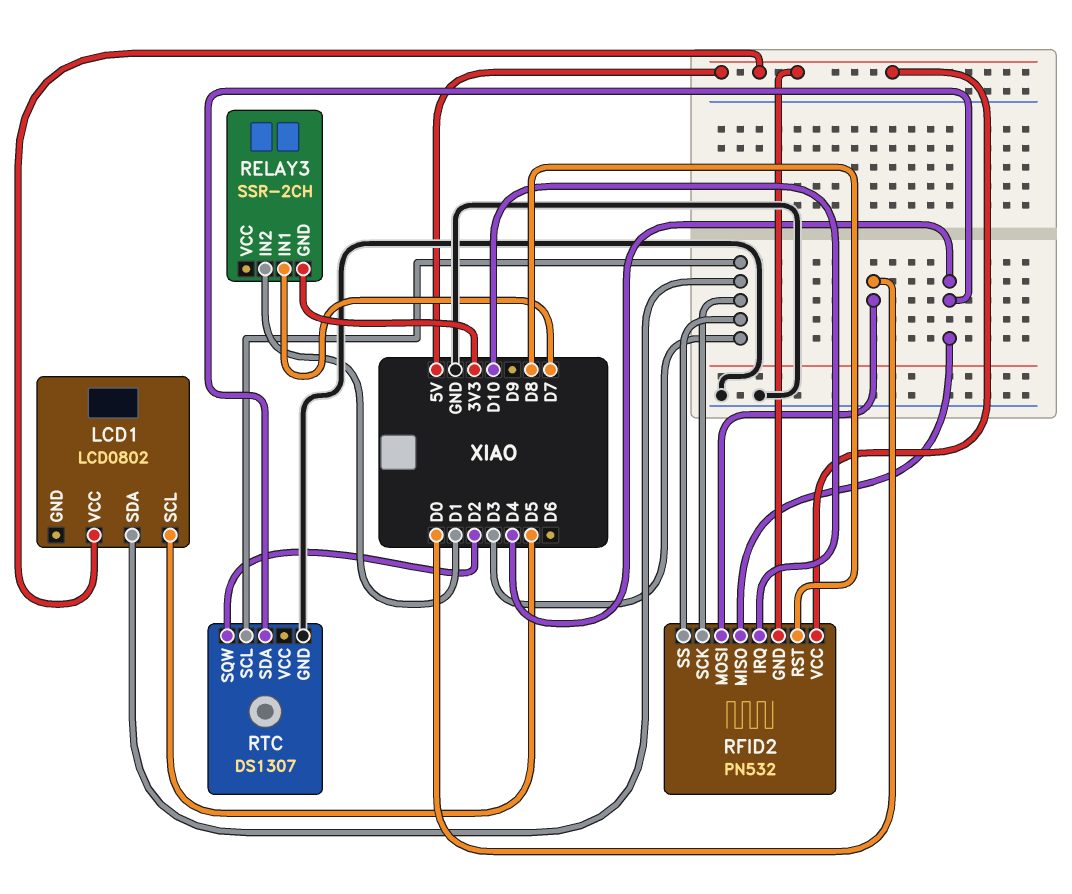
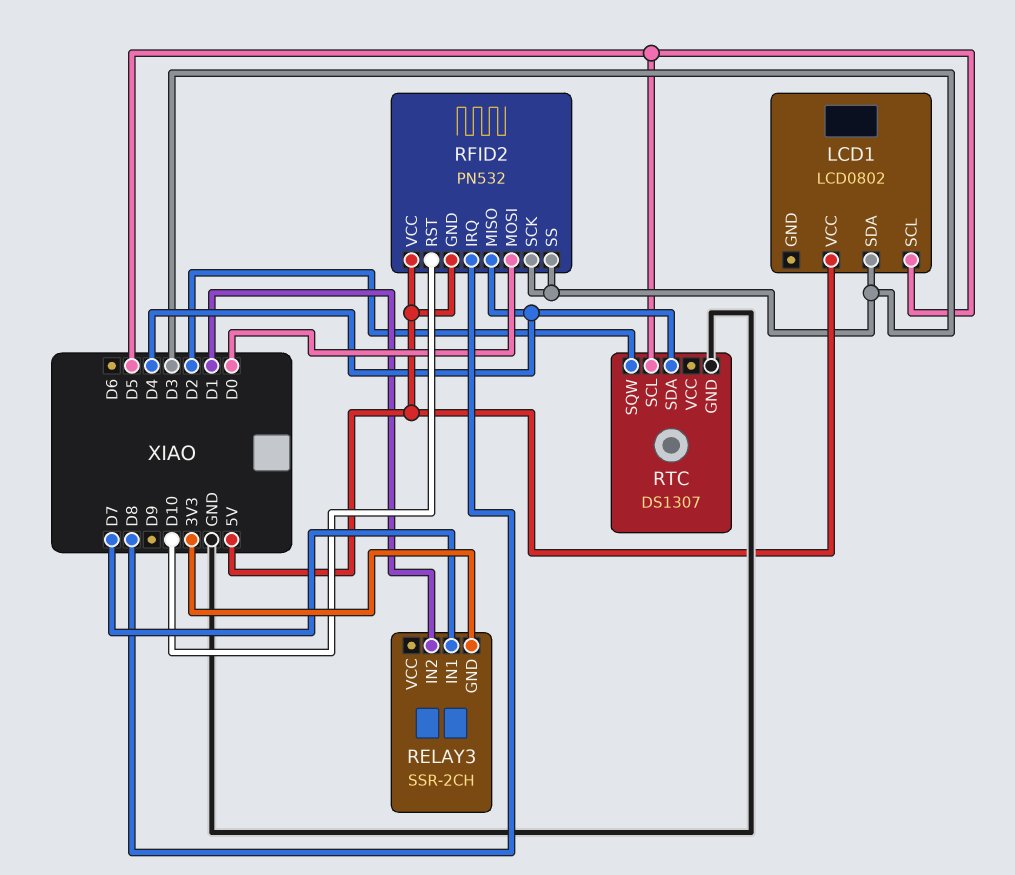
RFID2 pin IRQ: D10 -> D8
RFID2 pin RST: D8 -> D10
RTC pin SCL: D3 -> D5

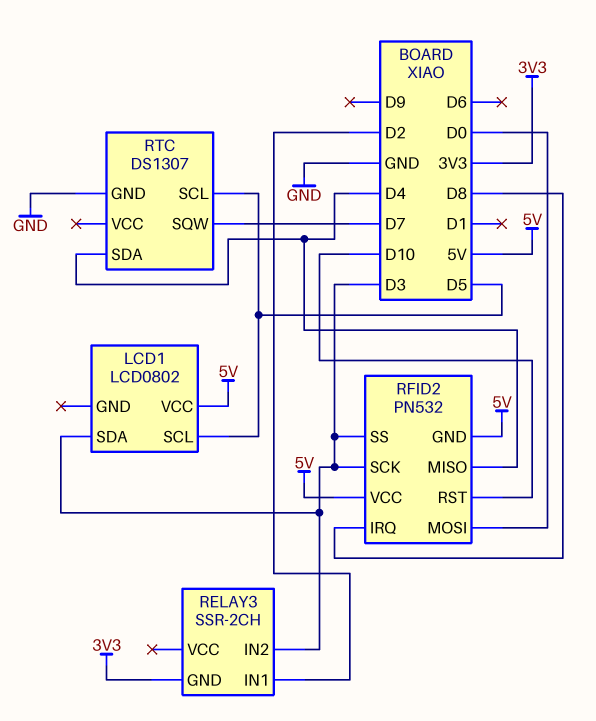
RELAY3 pin IN1: D7 -> D2
RELAY3 pin IN2: D1 -> D3
RTC pin SQW: D2 -> D7

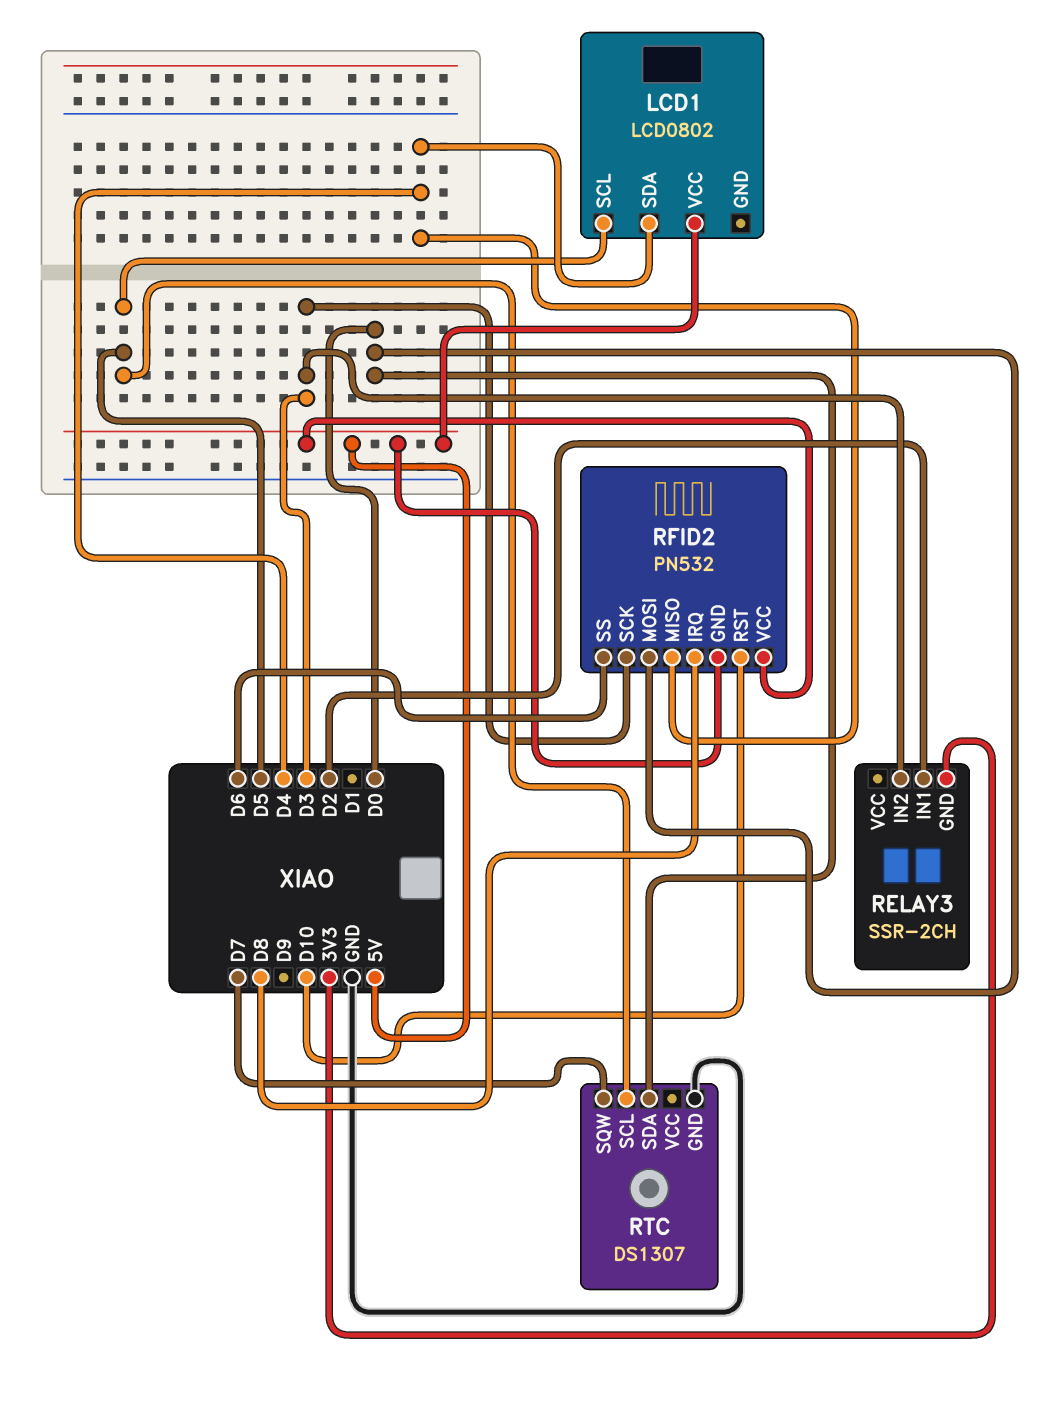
LCD1 pin SDA: D3 -> D4
RFID2 pin SS: D3 -> D6
RTC pin SDA: D4 -> D0

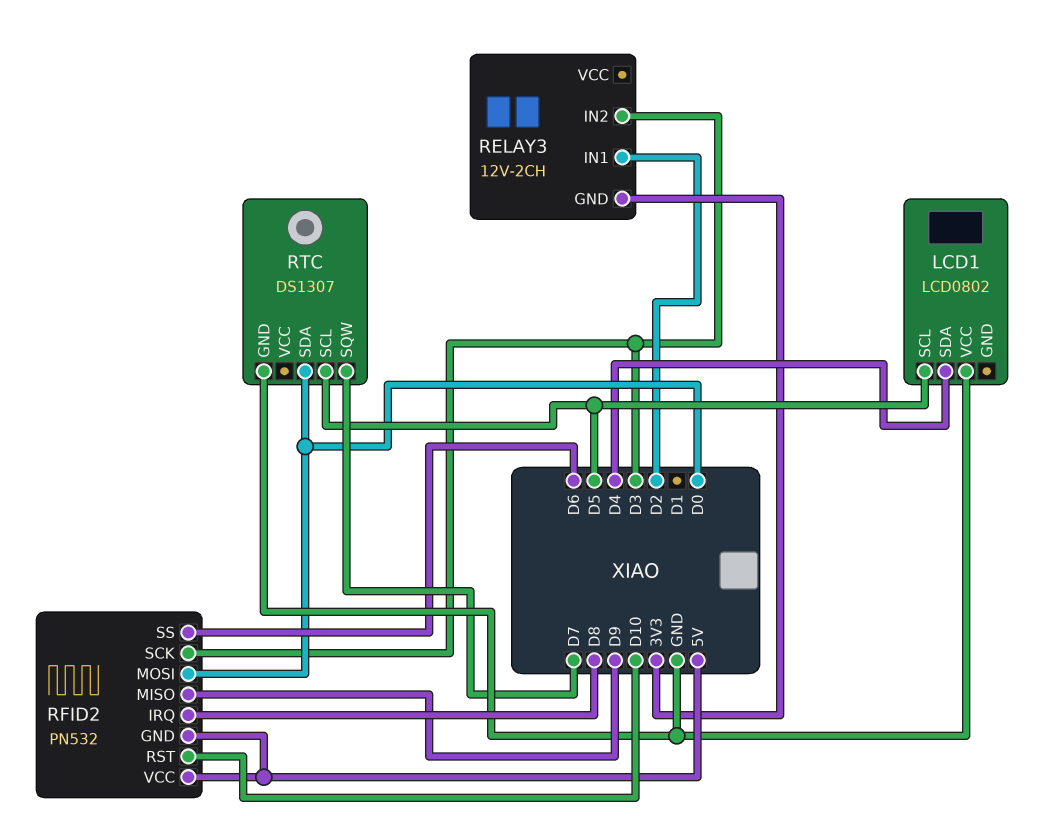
LCD1 pin VCC: 5V -> GND
RELAY3: SSR-2CH -> 12V-2CH
RFID2 pin MISO: D4 -> D9

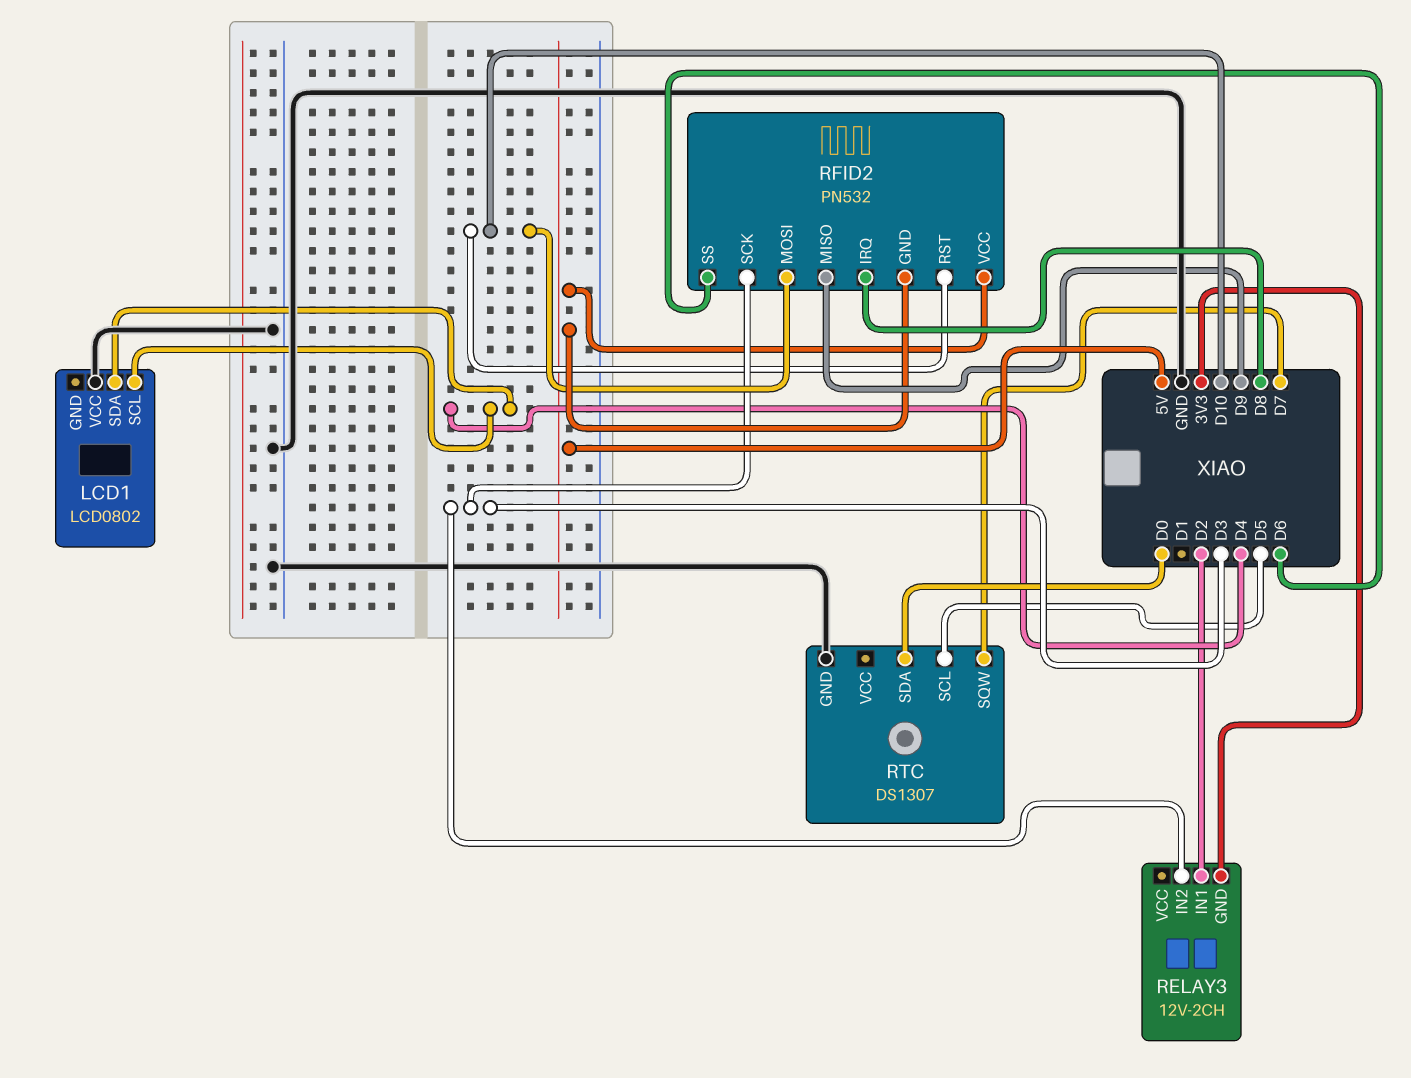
LCD1 pin SCL: D5 -> D4
RFID2 pin MOSI: D0 -> D10

